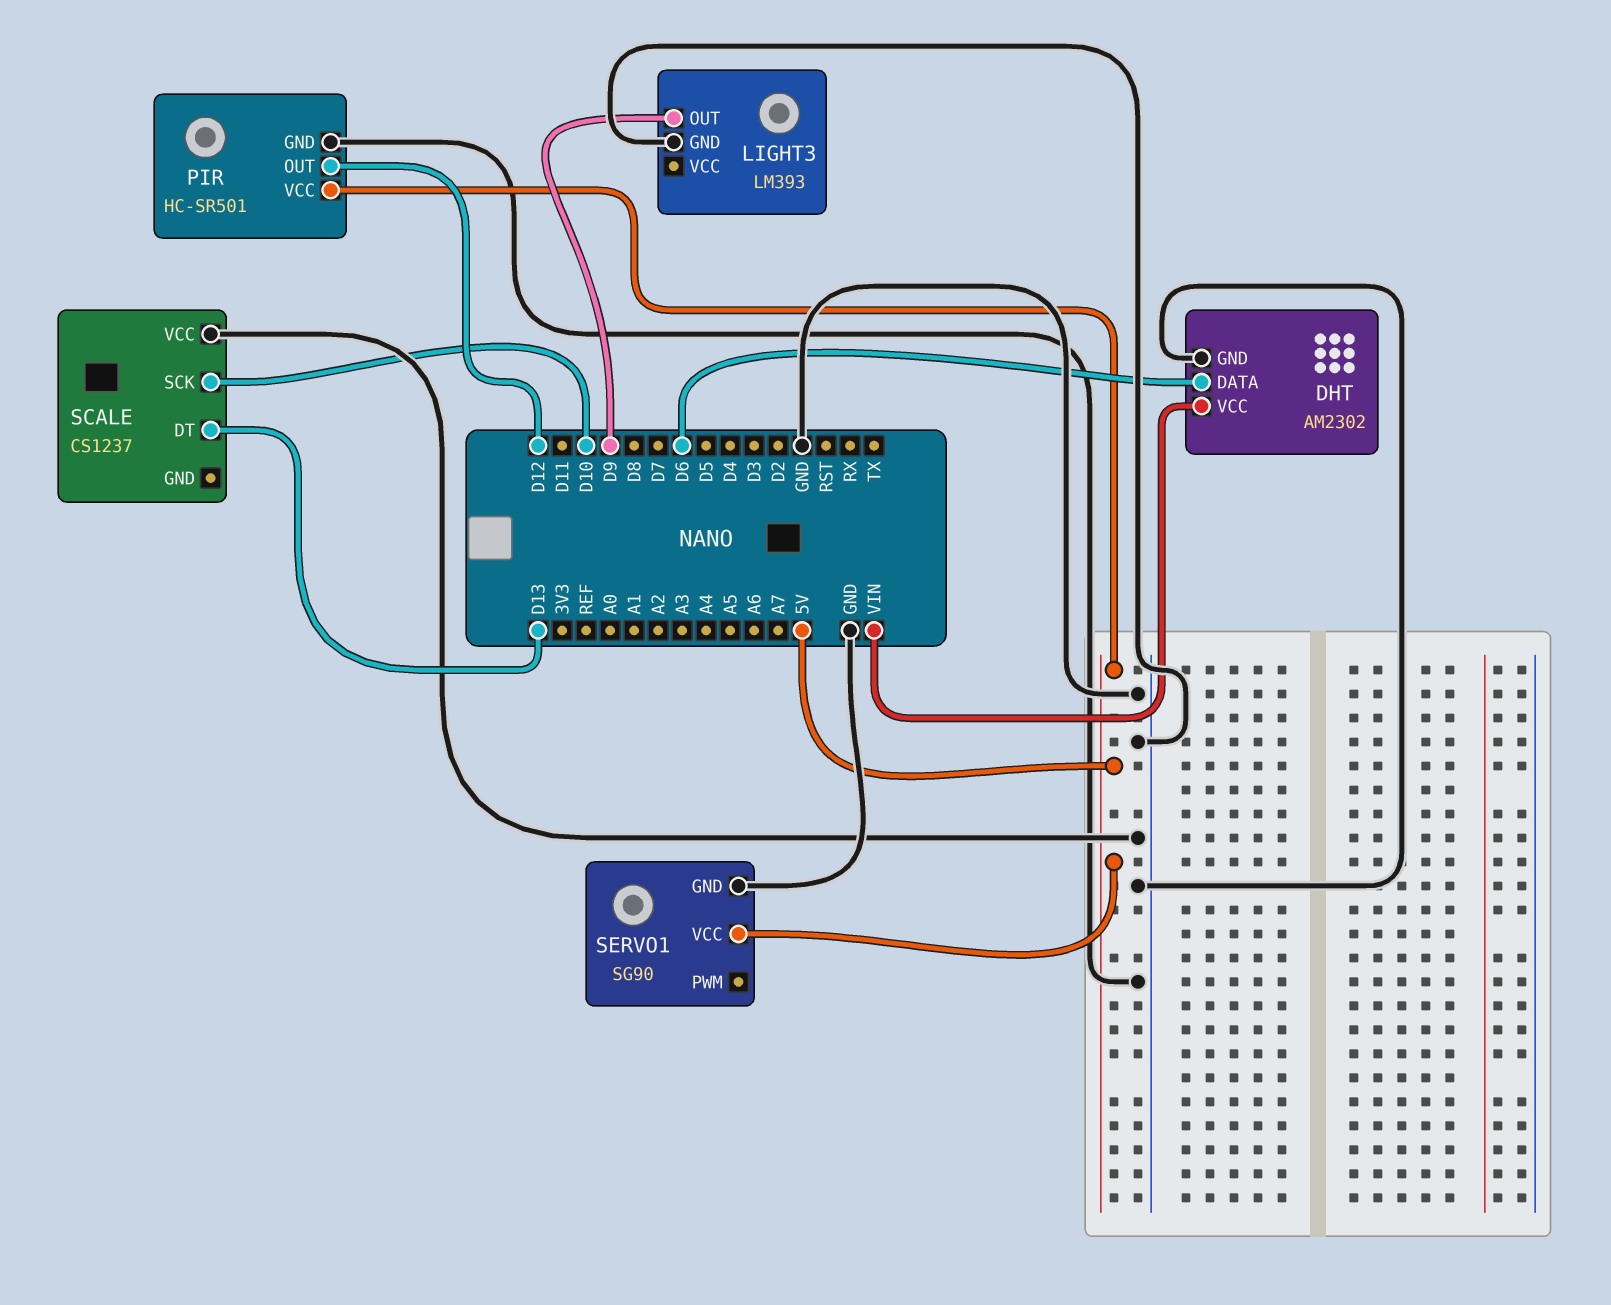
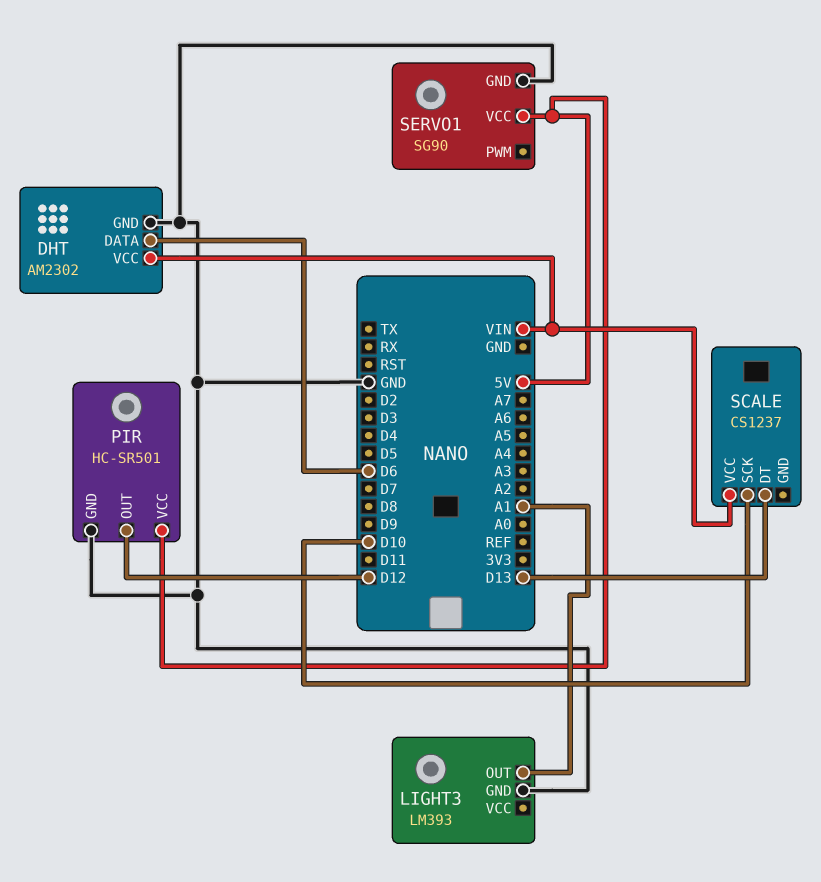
LIGHT3 pin OUT: D9 -> A1
SCALE pin VCC: GND -> VIN

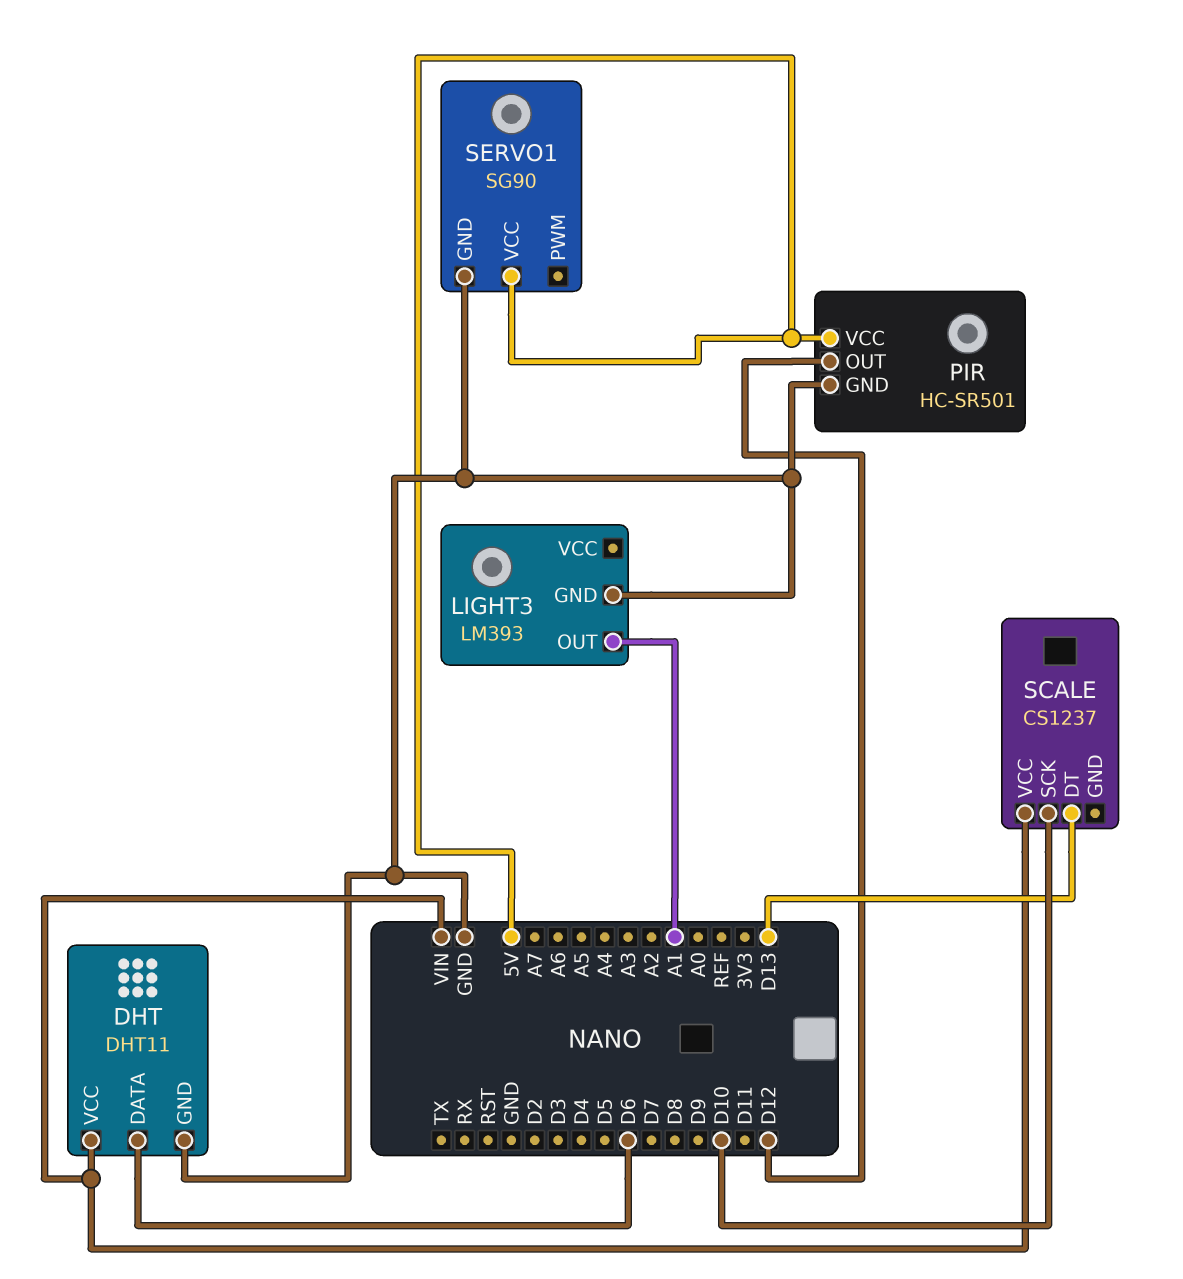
DHT: AM2302 -> DHT11

